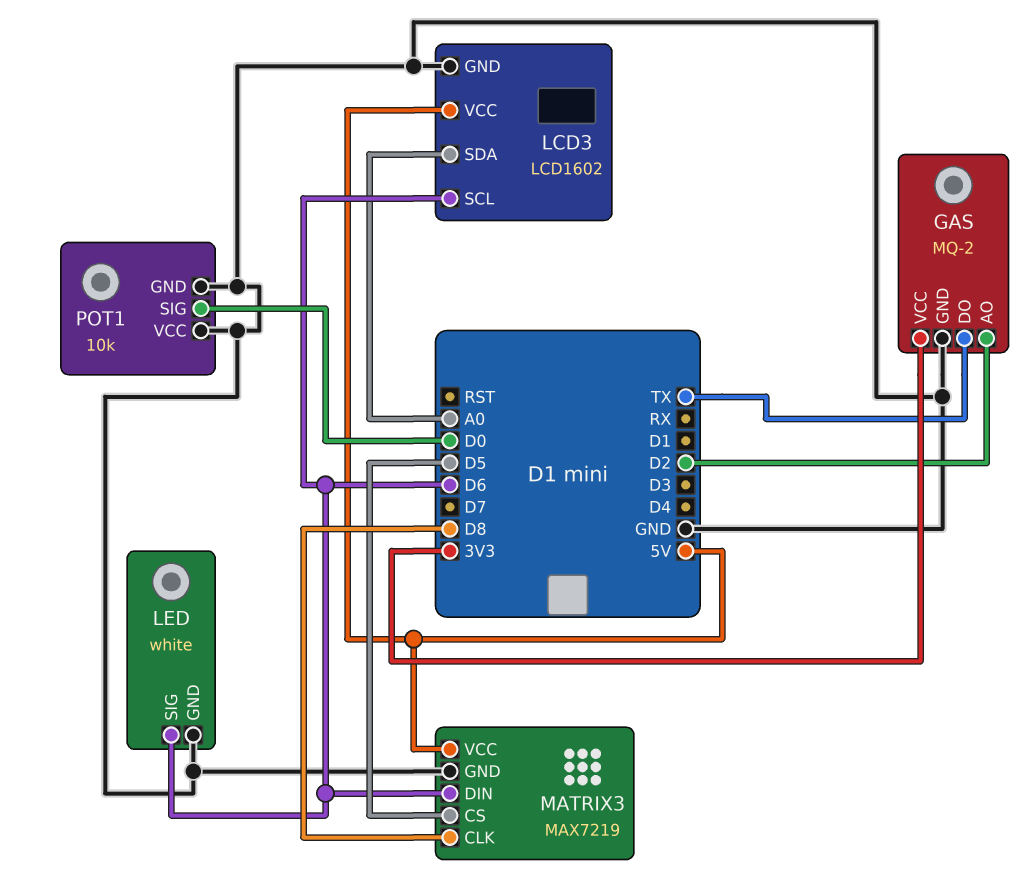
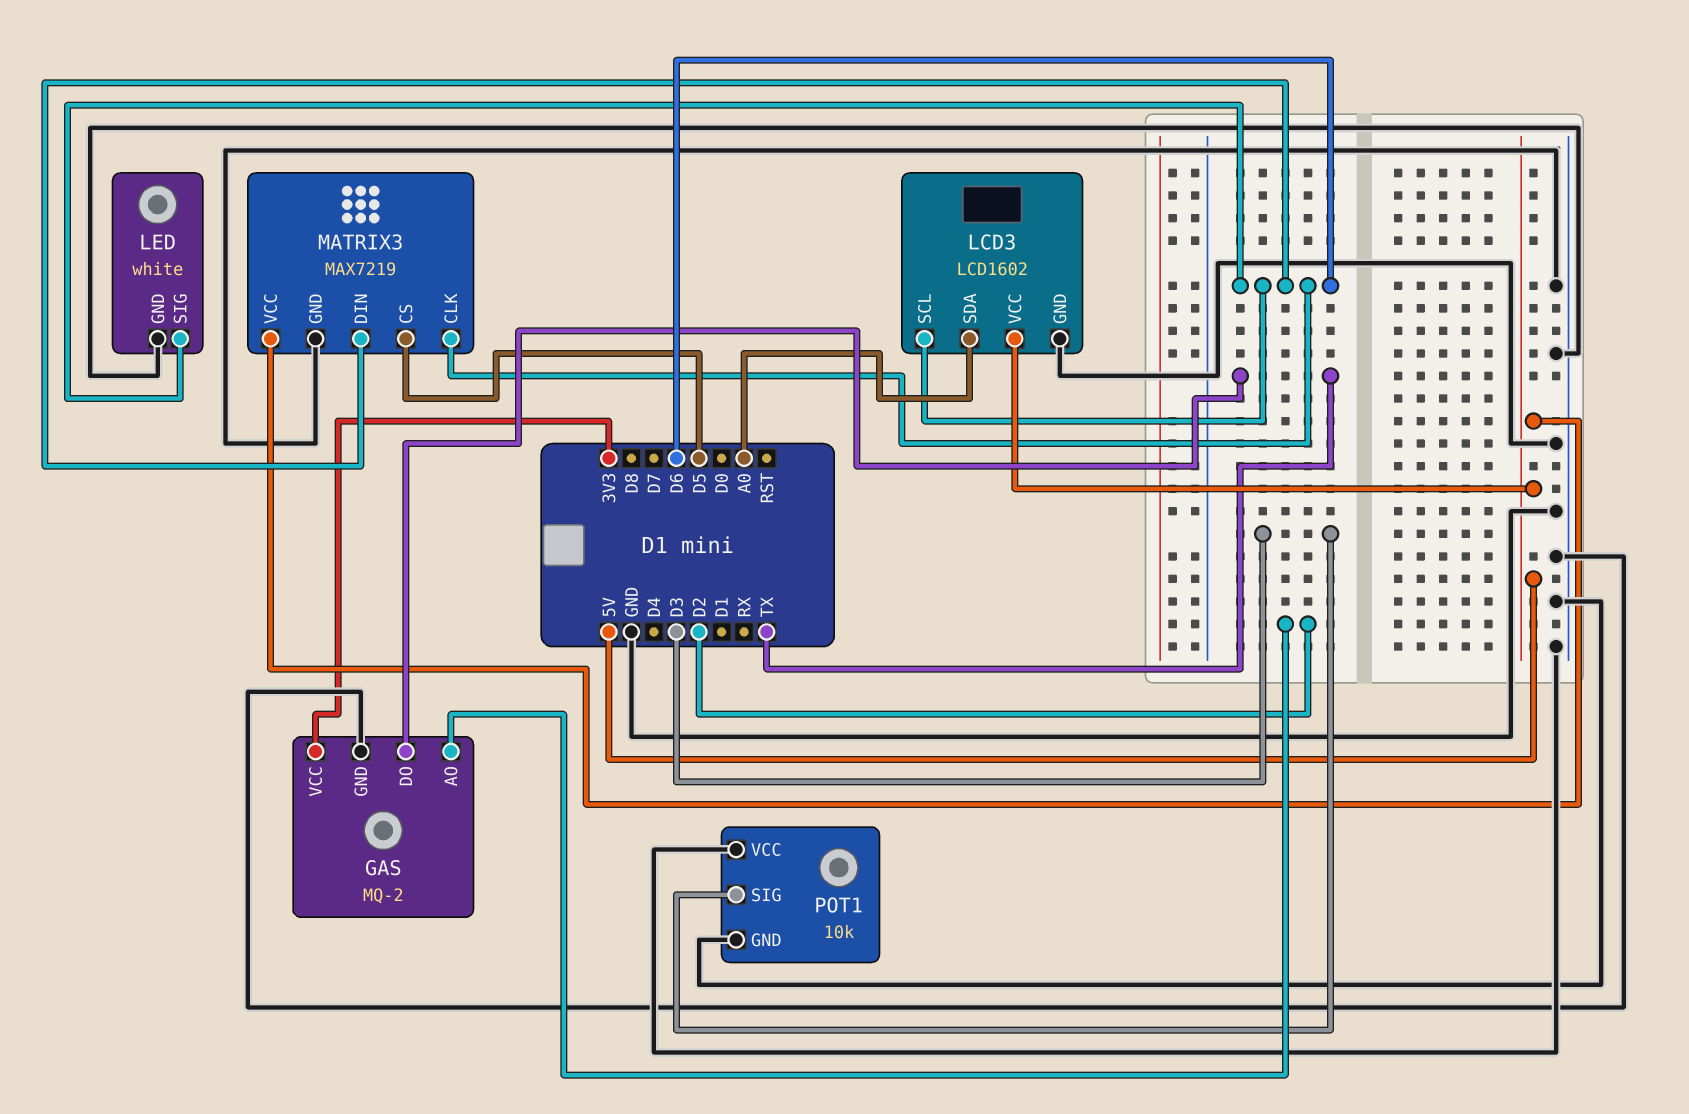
MATRIX3 pin CLK: D8 -> D6
POT1 pin SIG: D0 -> D3

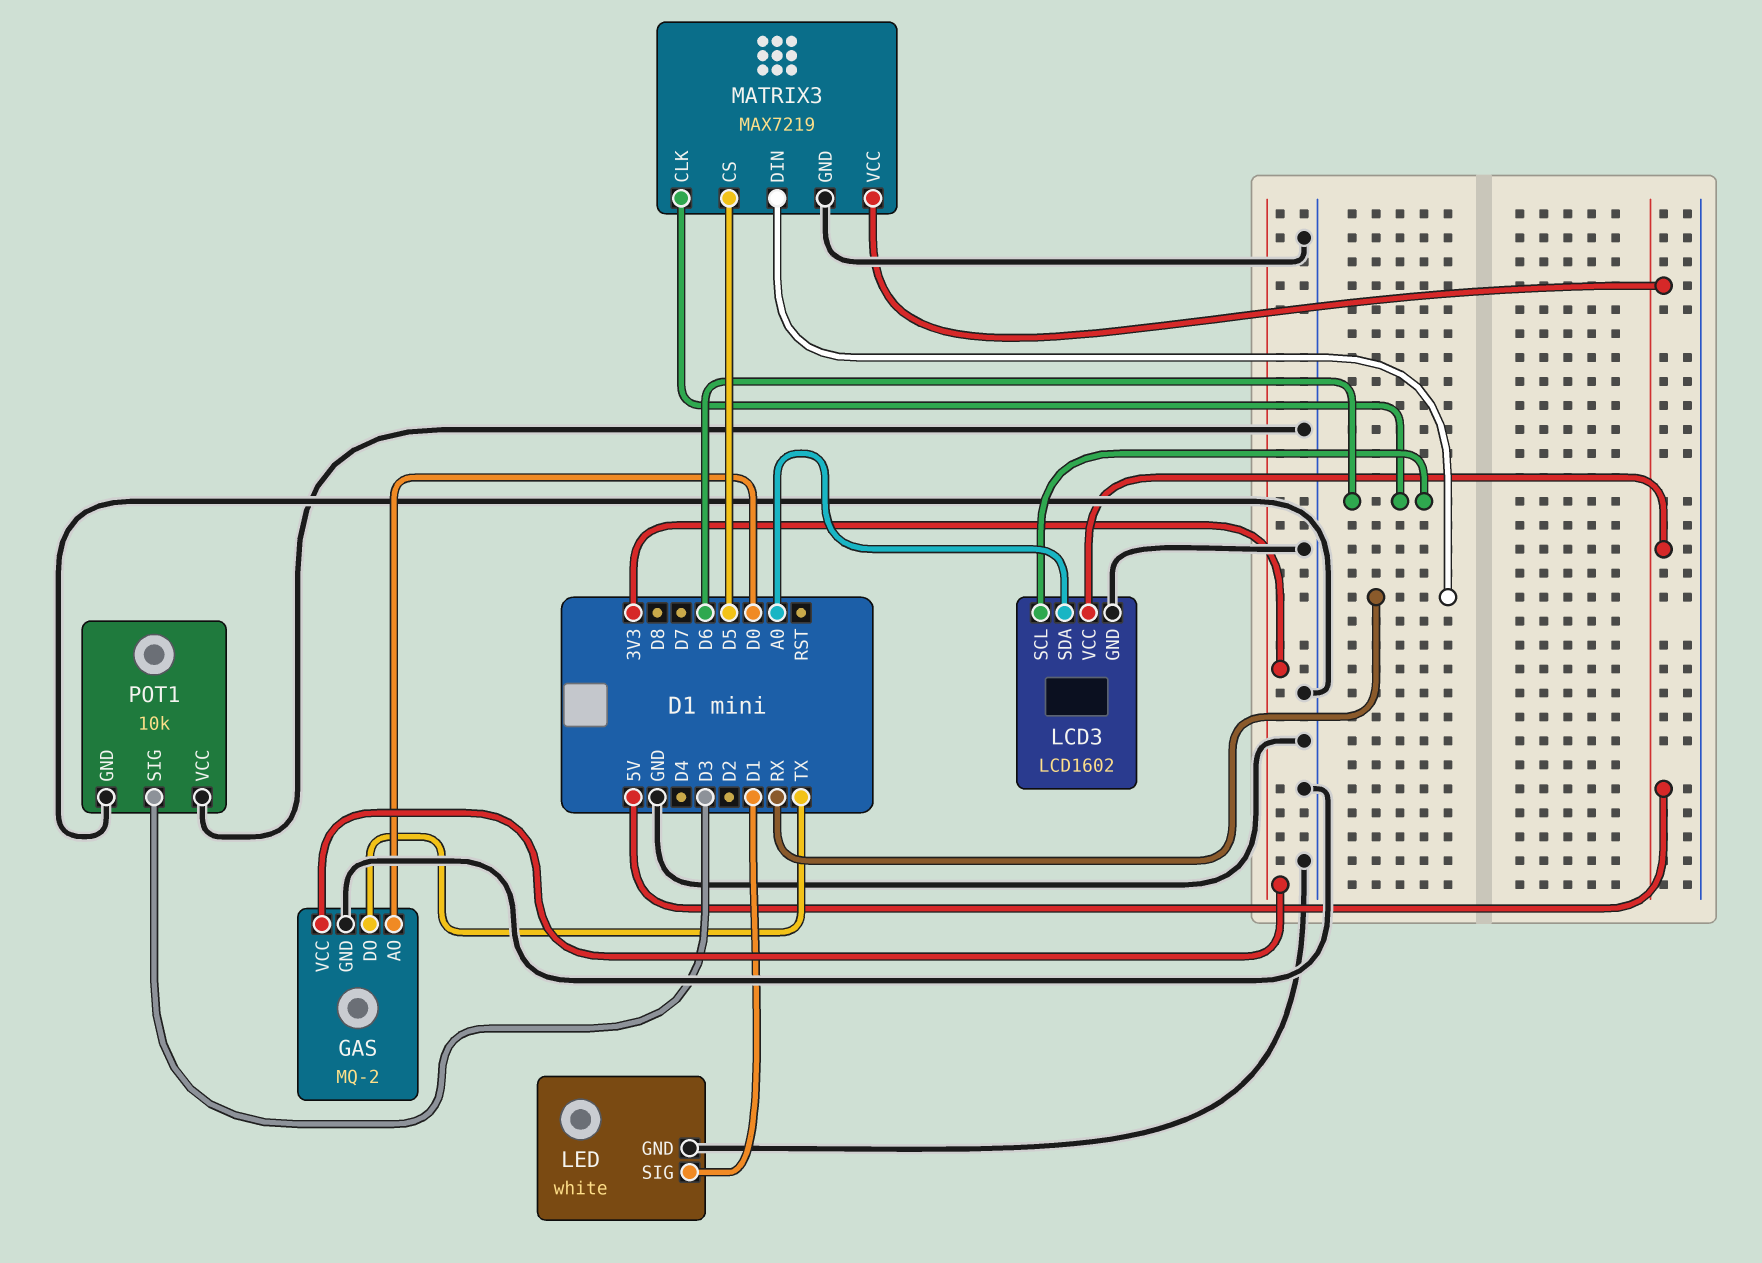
GAS pin AO: D2 -> D0
LED pin SIG: D6 -> D1
MATRIX3 pin DIN: D6 -> RX

